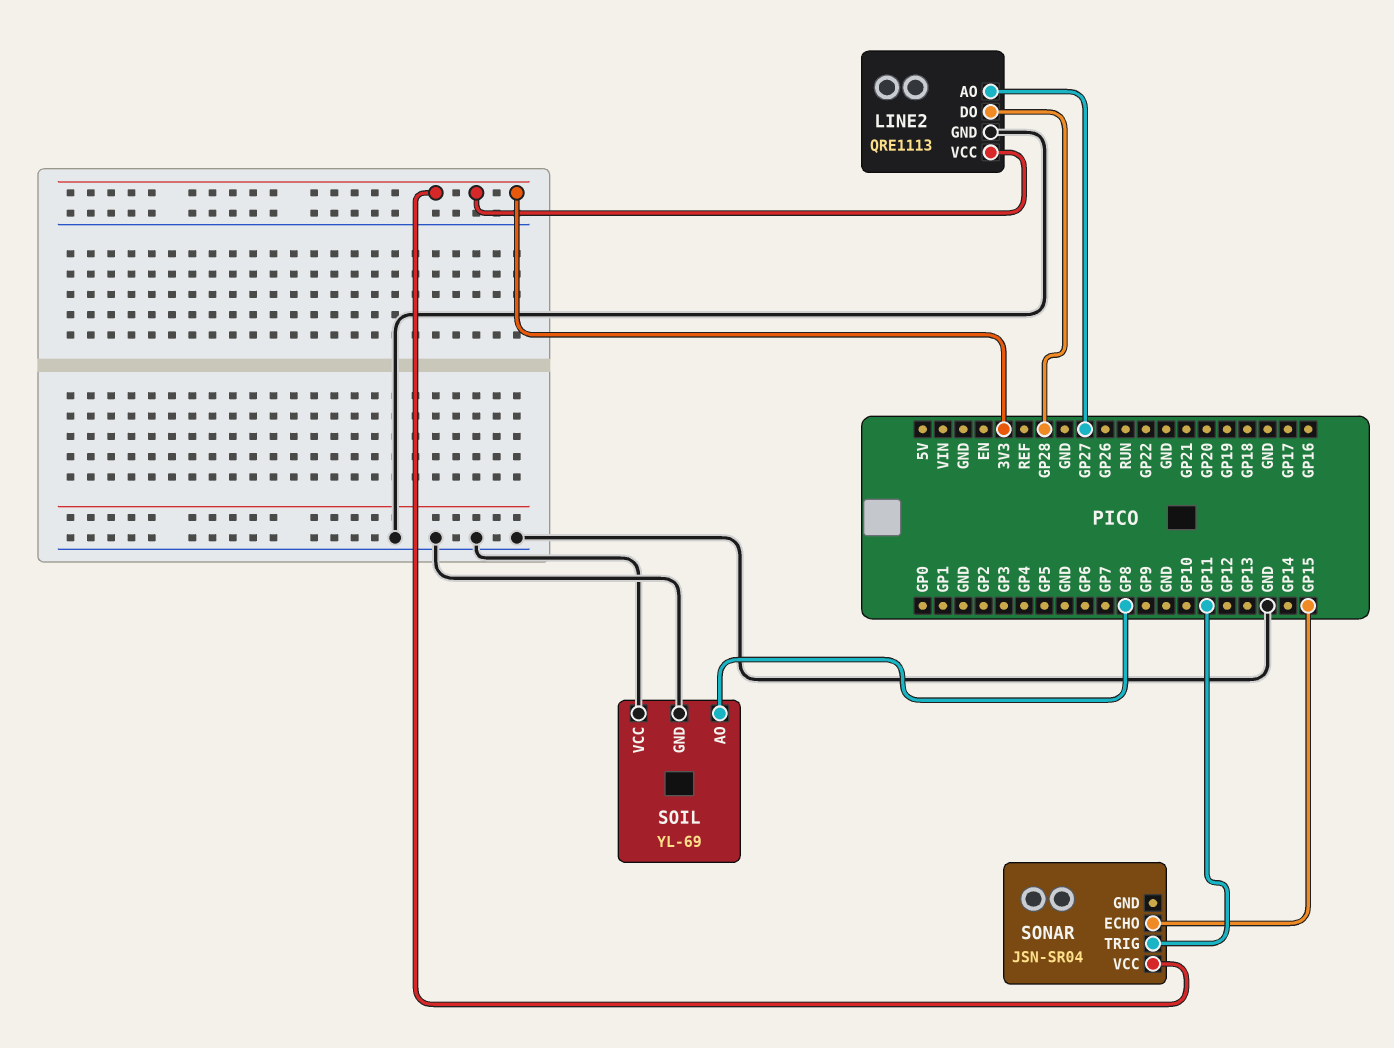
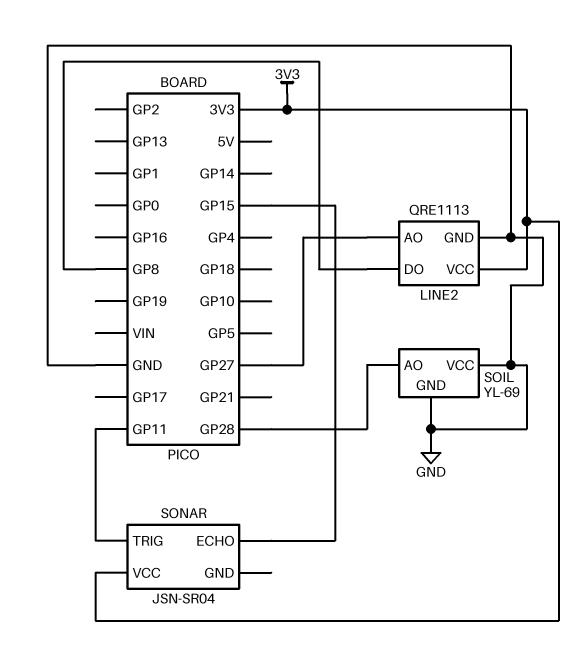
LINE2 pin DO: GP28 -> GP8
SOIL pin AO: GP8 -> GP28

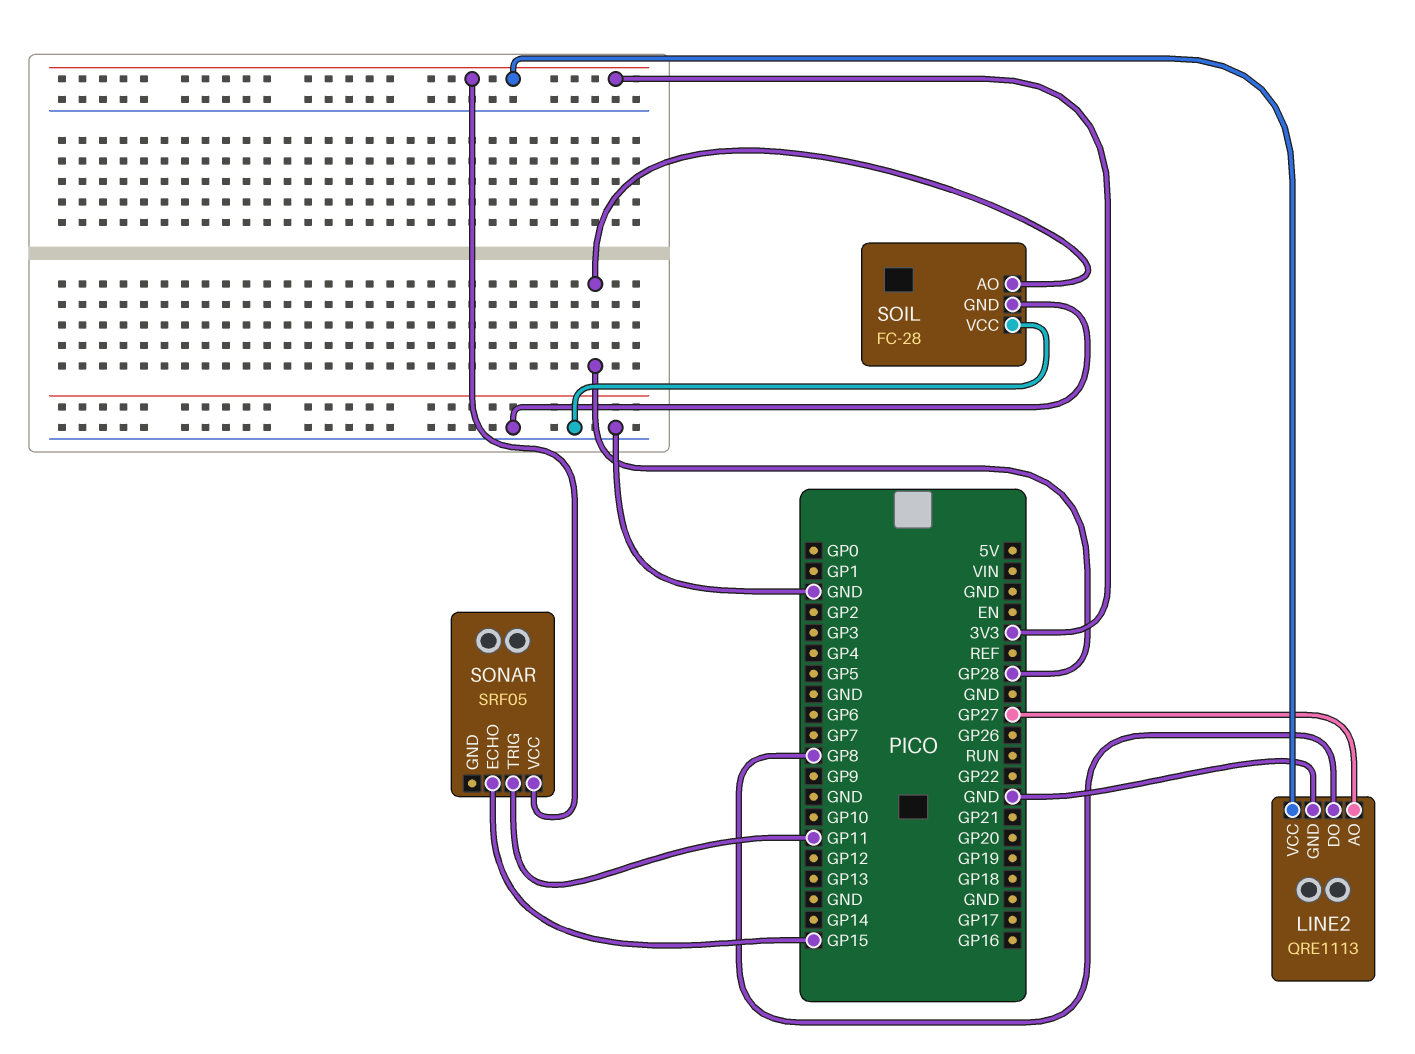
SOIL: YL-69 -> FC-28
SONAR: JSN-SR04 -> SRF05

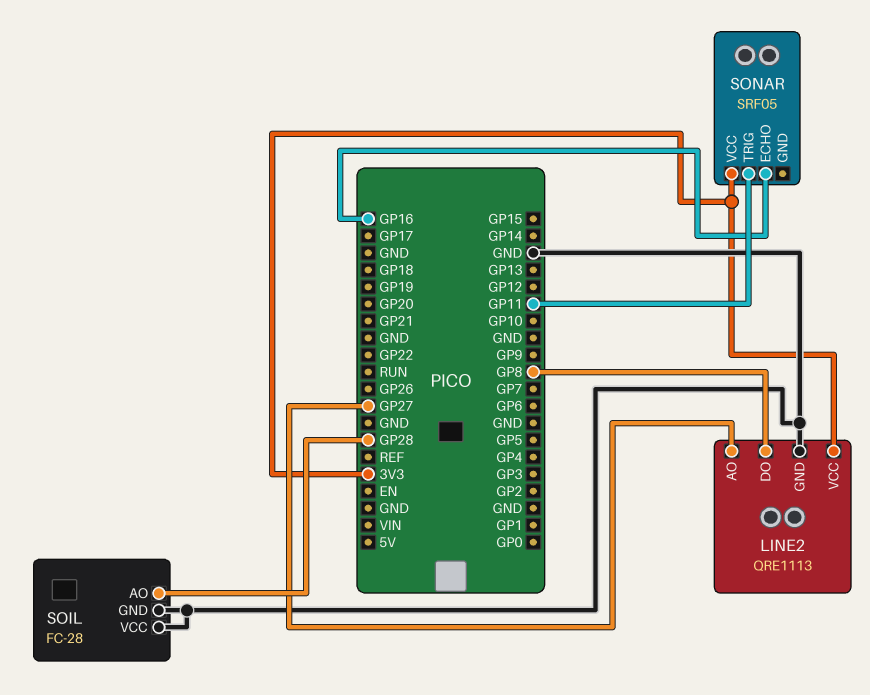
SONAR pin ECHO: GP15 -> GP16

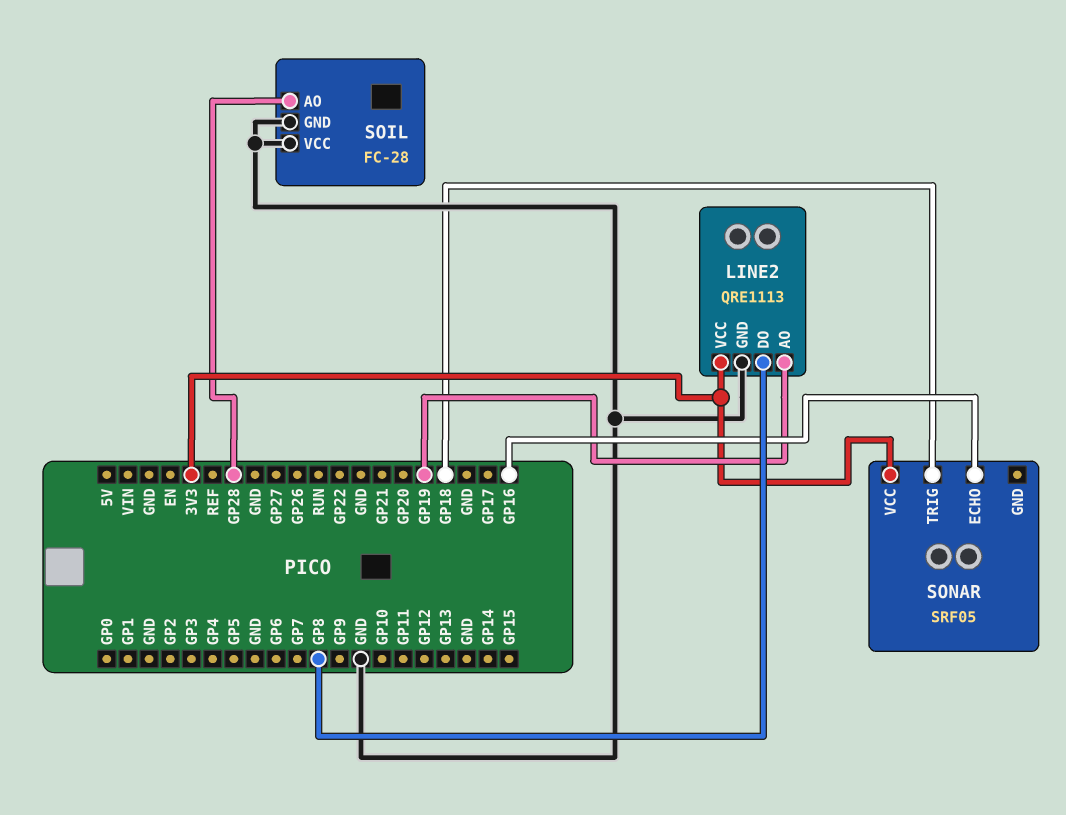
LINE2 pin AO: GP27 -> GP19
SONAR pin TRIG: GP11 -> GP18

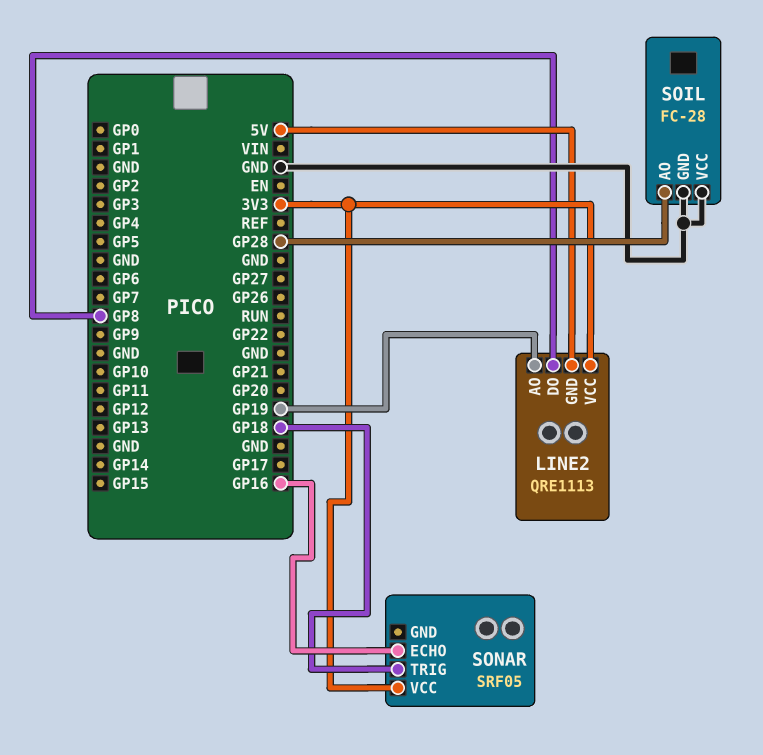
LINE2 pin GND: GND -> 5V

